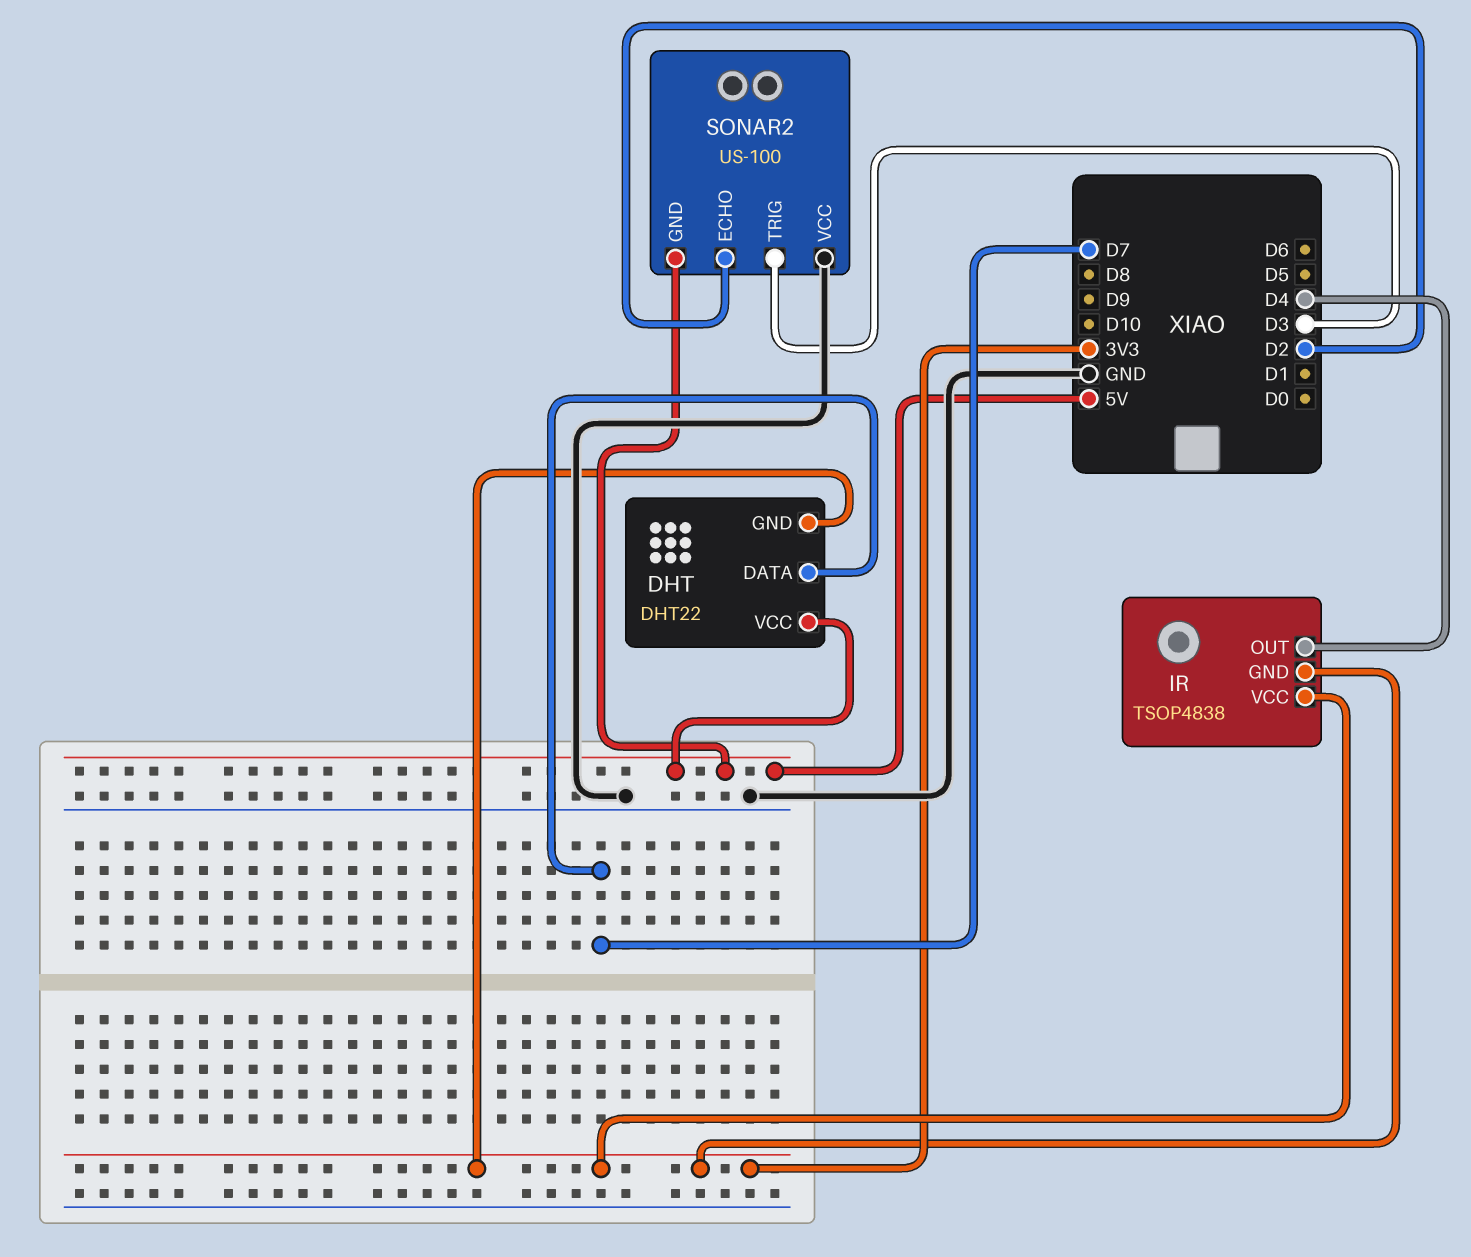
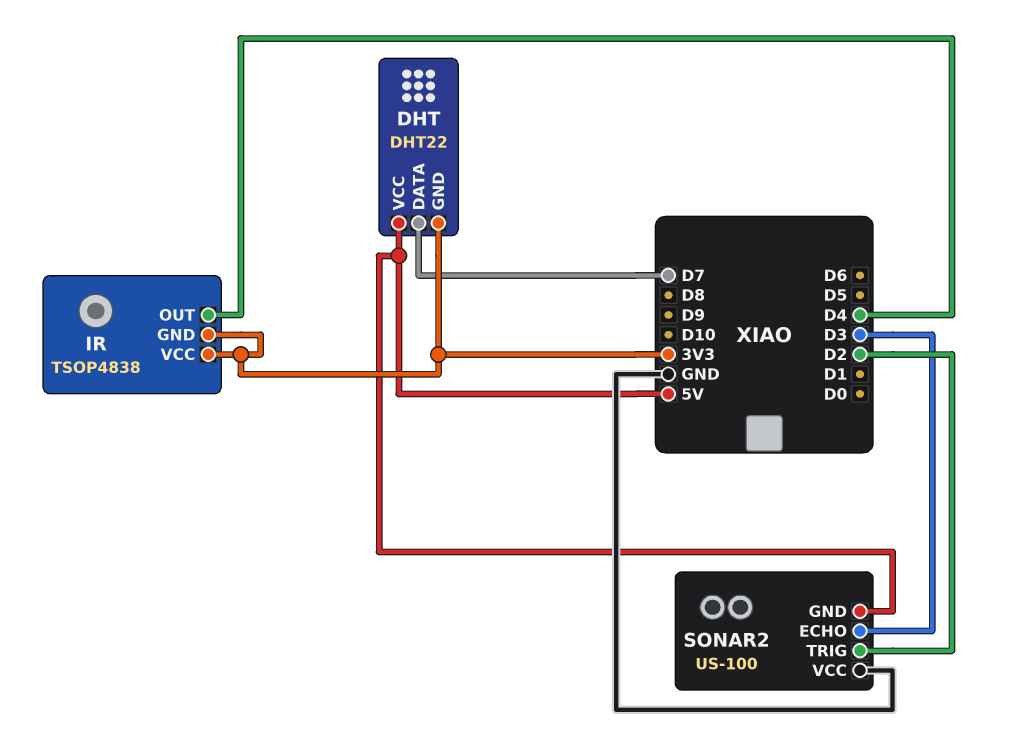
SONAR2 pin ECHO: D2 -> D3
SONAR2 pin TRIG: D3 -> D2

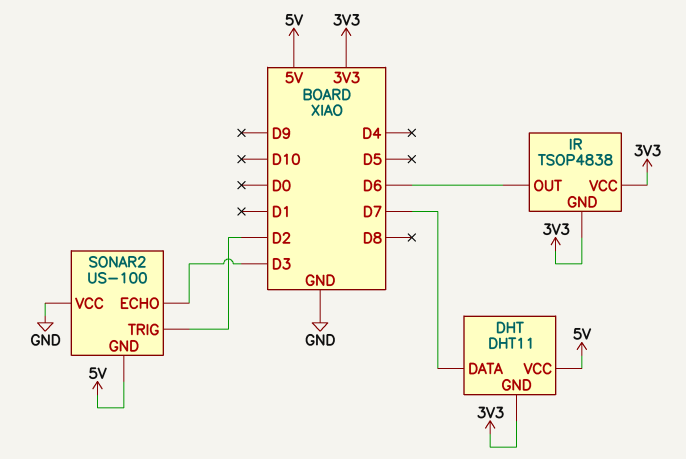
DHT: DHT22 -> DHT11
IR pin OUT: D4 -> D6

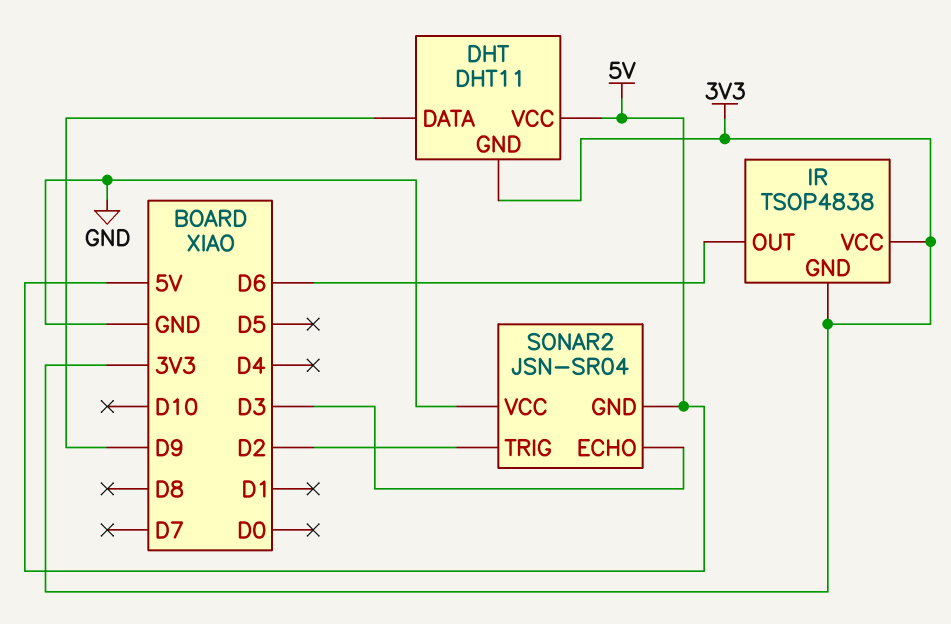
DHT pin DATA: D7 -> D9
SONAR2: US-100 -> JSN-SR04

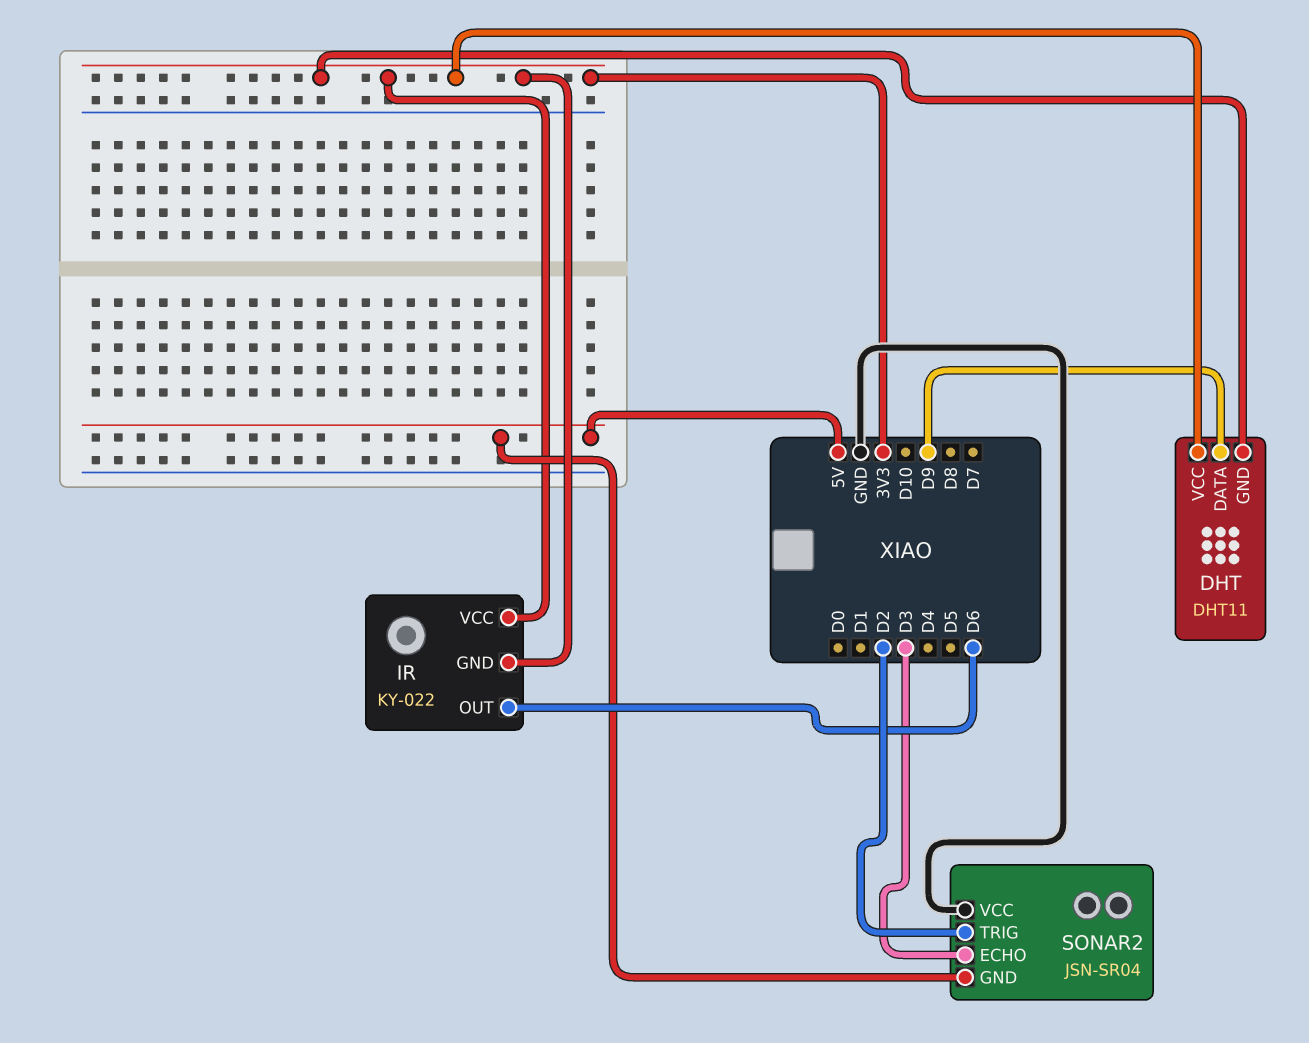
DHT pin VCC: 5V -> 3V3
IR: TSOP4838 -> KY-022

